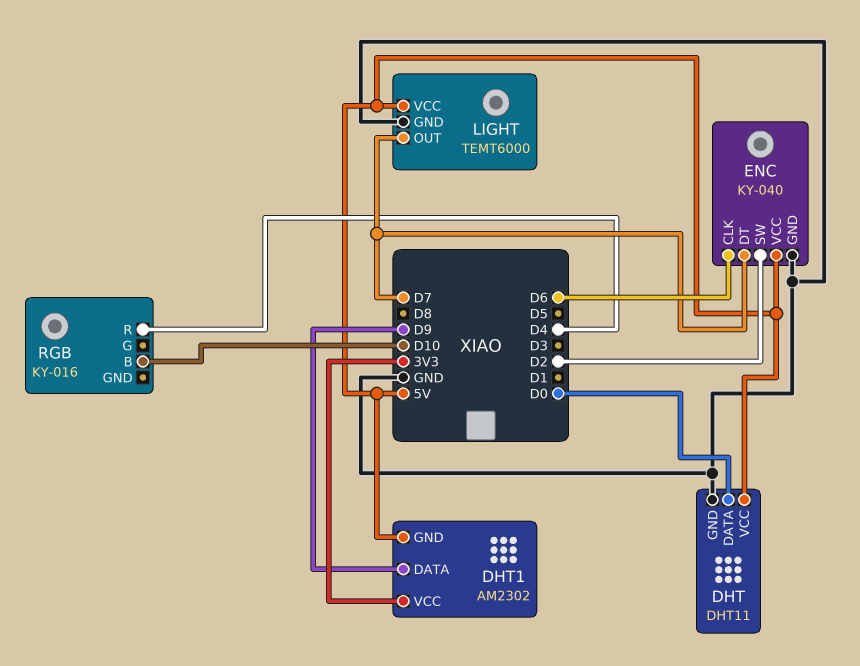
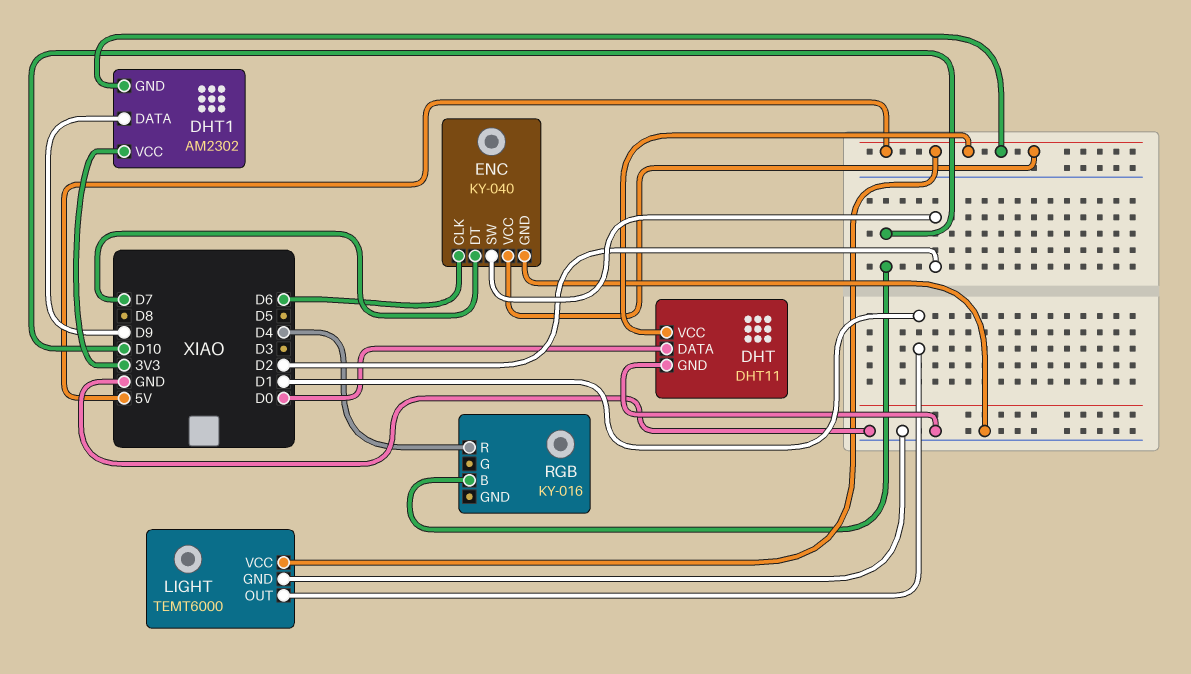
LIGHT pin OUT: D7 -> D1

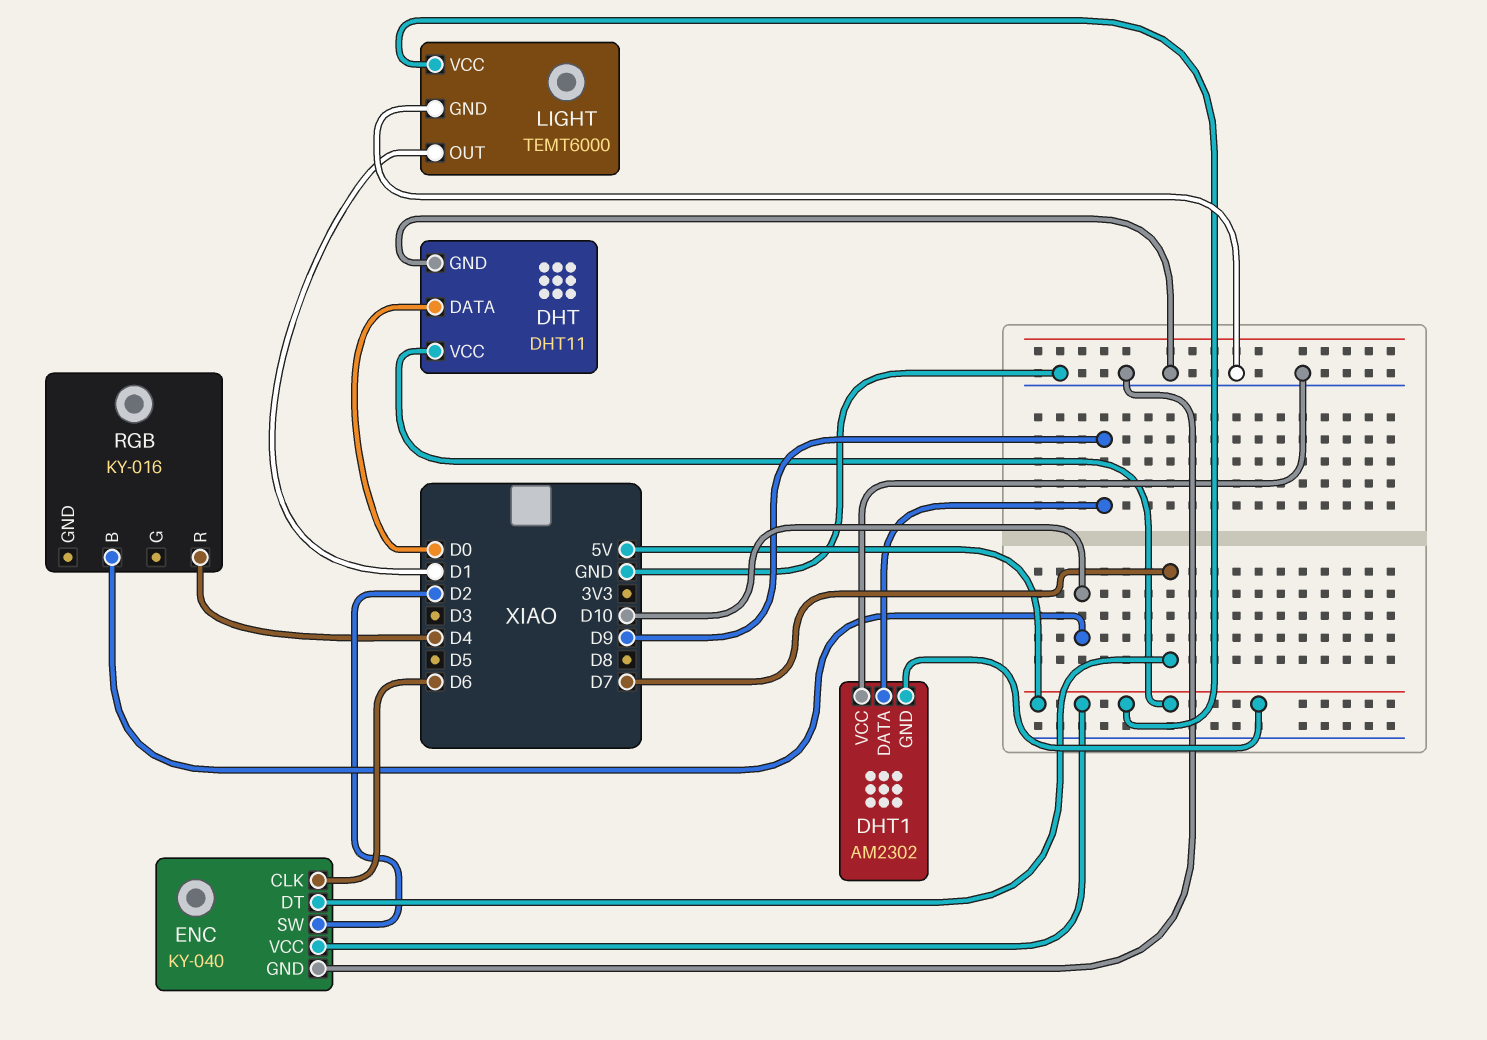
DHT1 pin VCC: 3V3 -> GND

